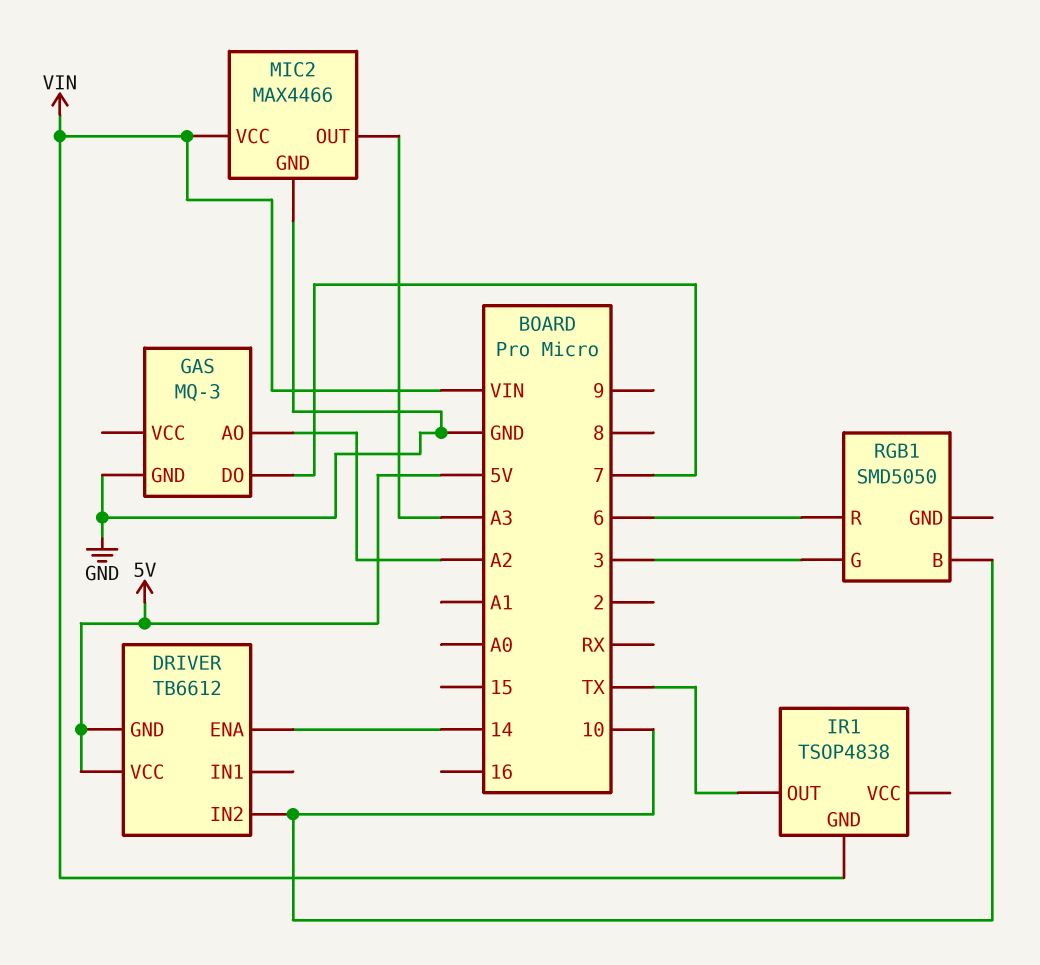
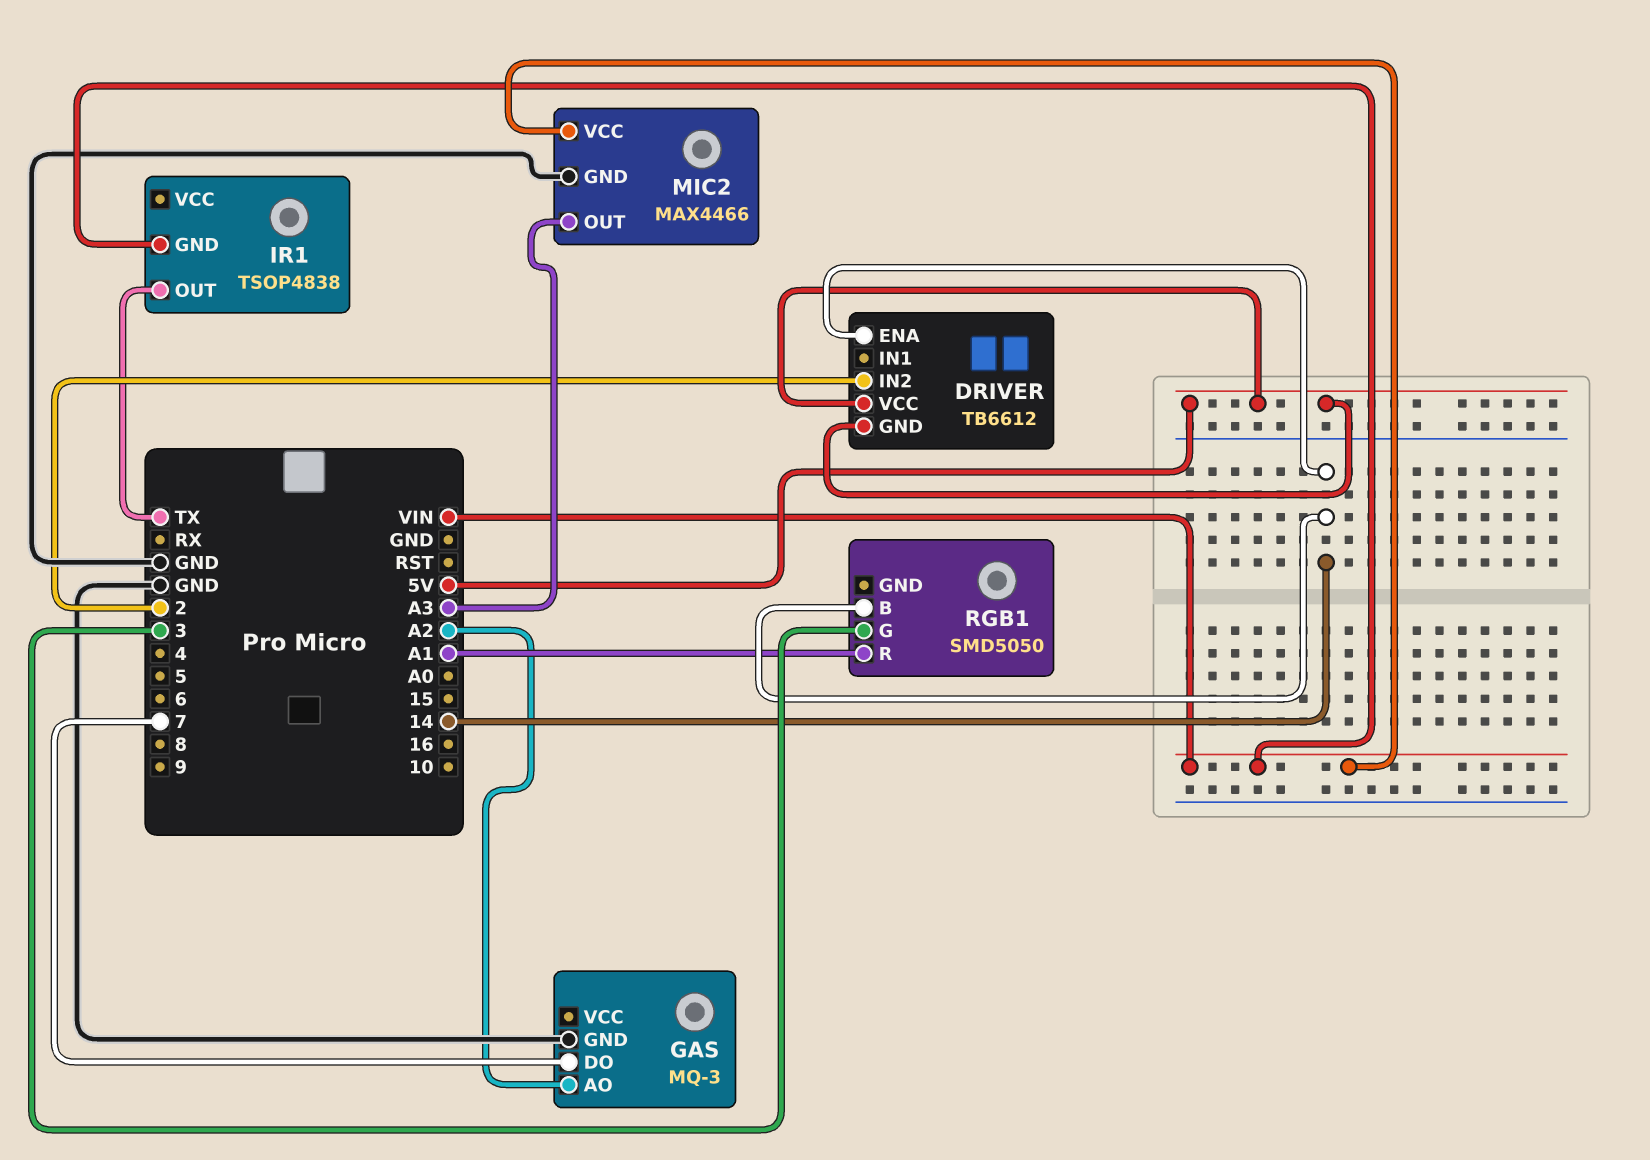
DRIVER pin IN2: 10 -> 2
RGB1 pin B: 10 -> 14
RGB1 pin R: 6 -> A1

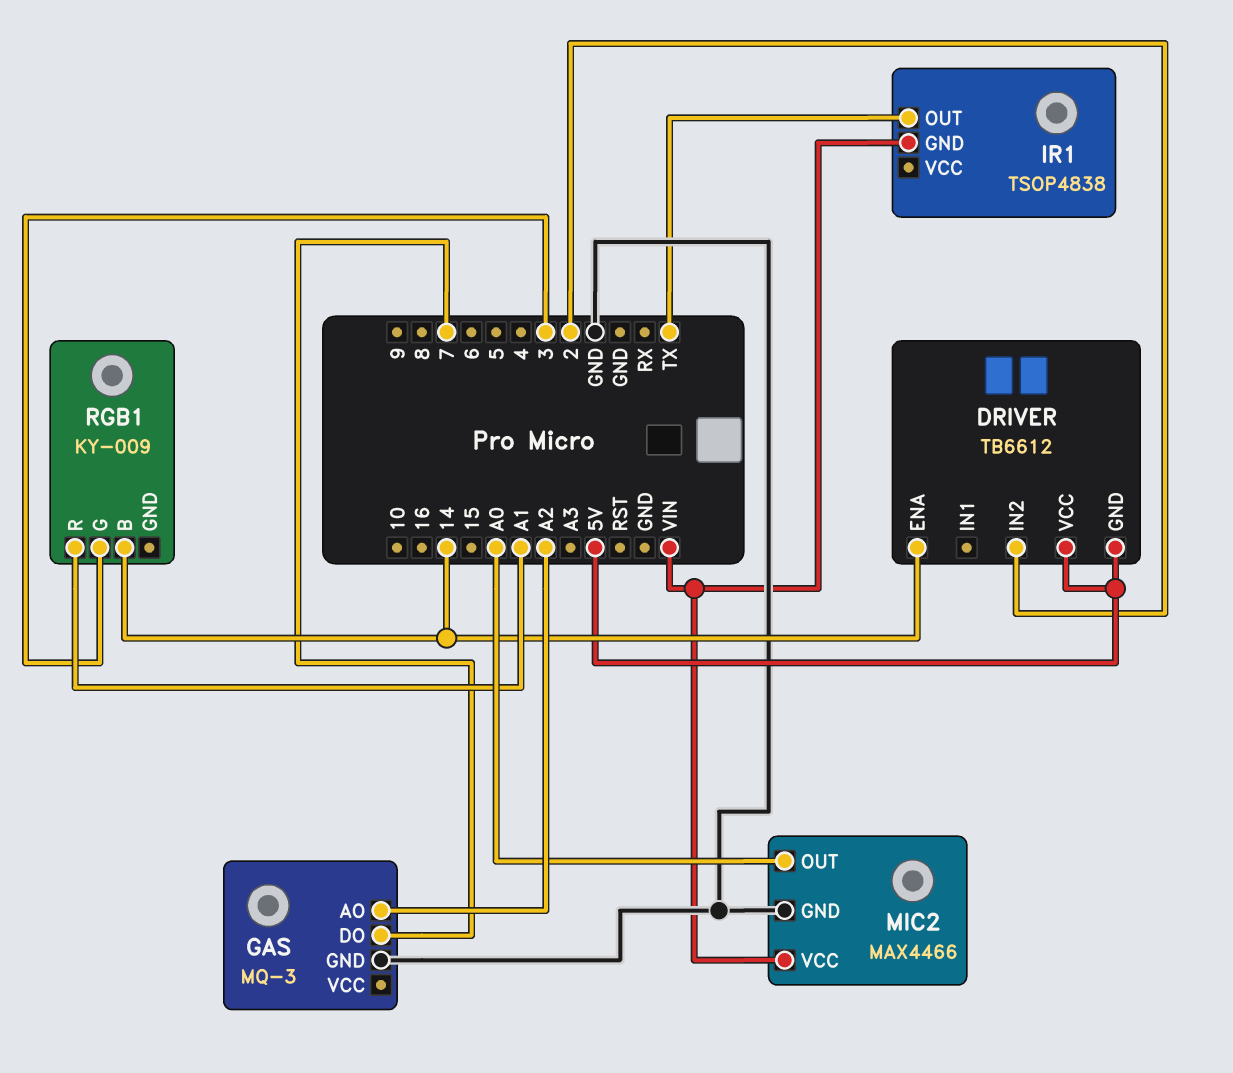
MIC2 pin OUT: A3 -> A0
RGB1: SMD5050 -> KY-009

